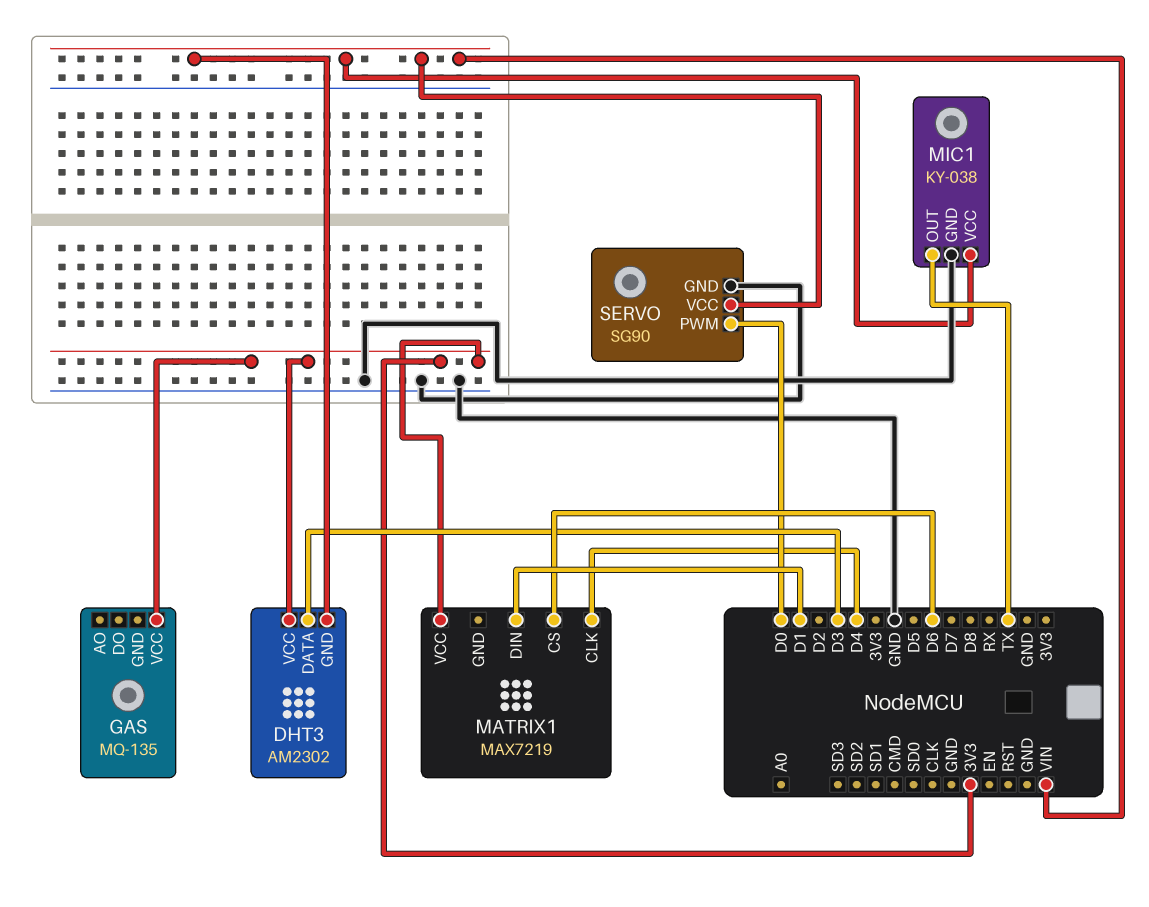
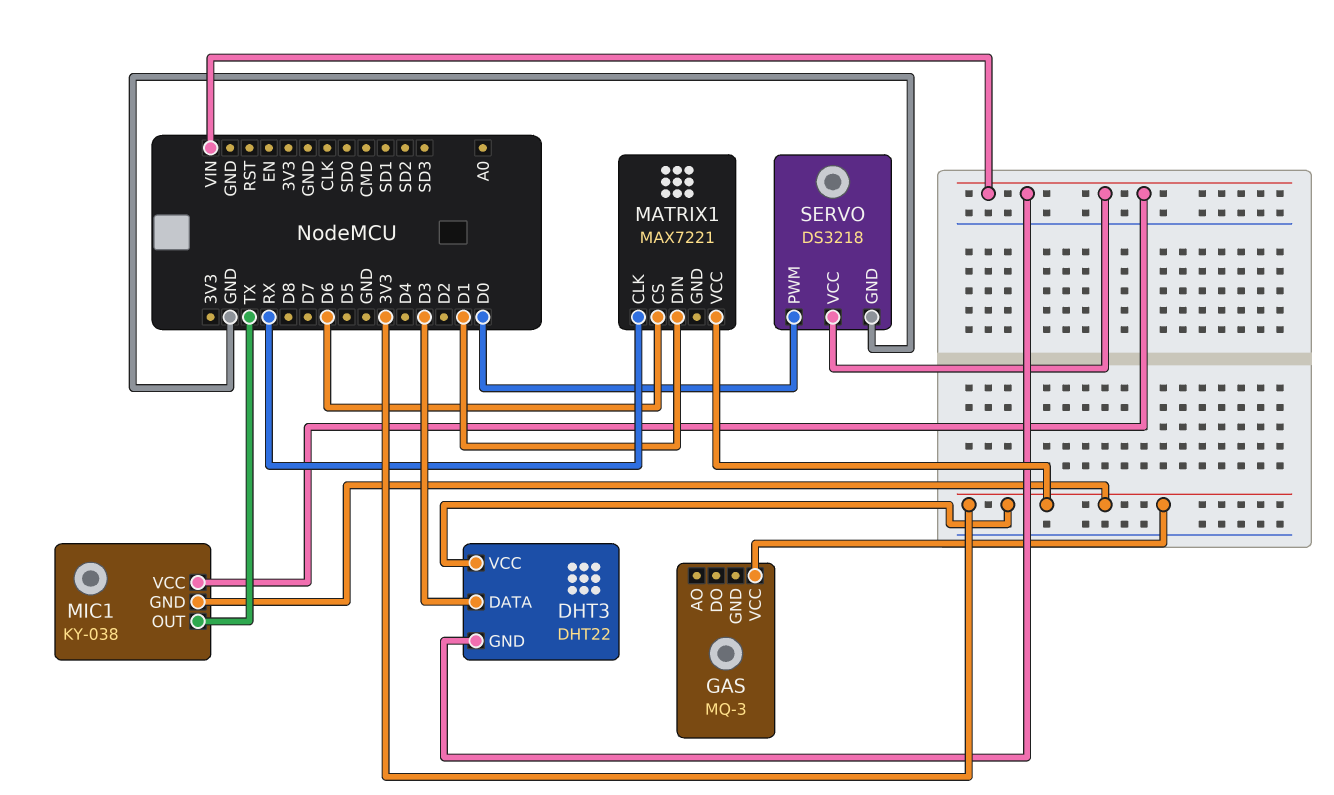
DHT3: AM2302 -> DHT22
GAS: MQ-135 -> MQ-3
MATRIX1: MAX7219 -> MAX7221
MATRIX1 pin CLK: D4 -> RX
MIC1 pin GND: GND -> 3V3
SERVO: SG90 -> DS3218

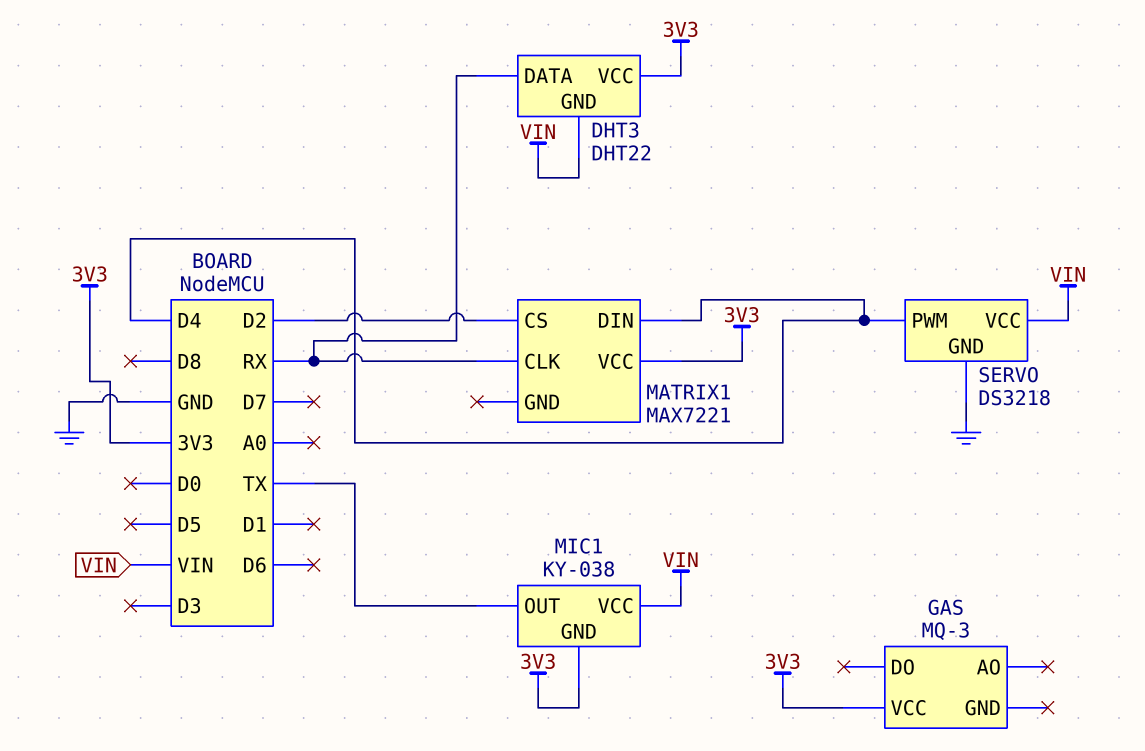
DHT3 pin DATA: D3 -> RX
MATRIX1 pin CS: D6 -> D2
MATRIX1 pin DIN: D1 -> D4
SERVO pin PWM: D0 -> D4

